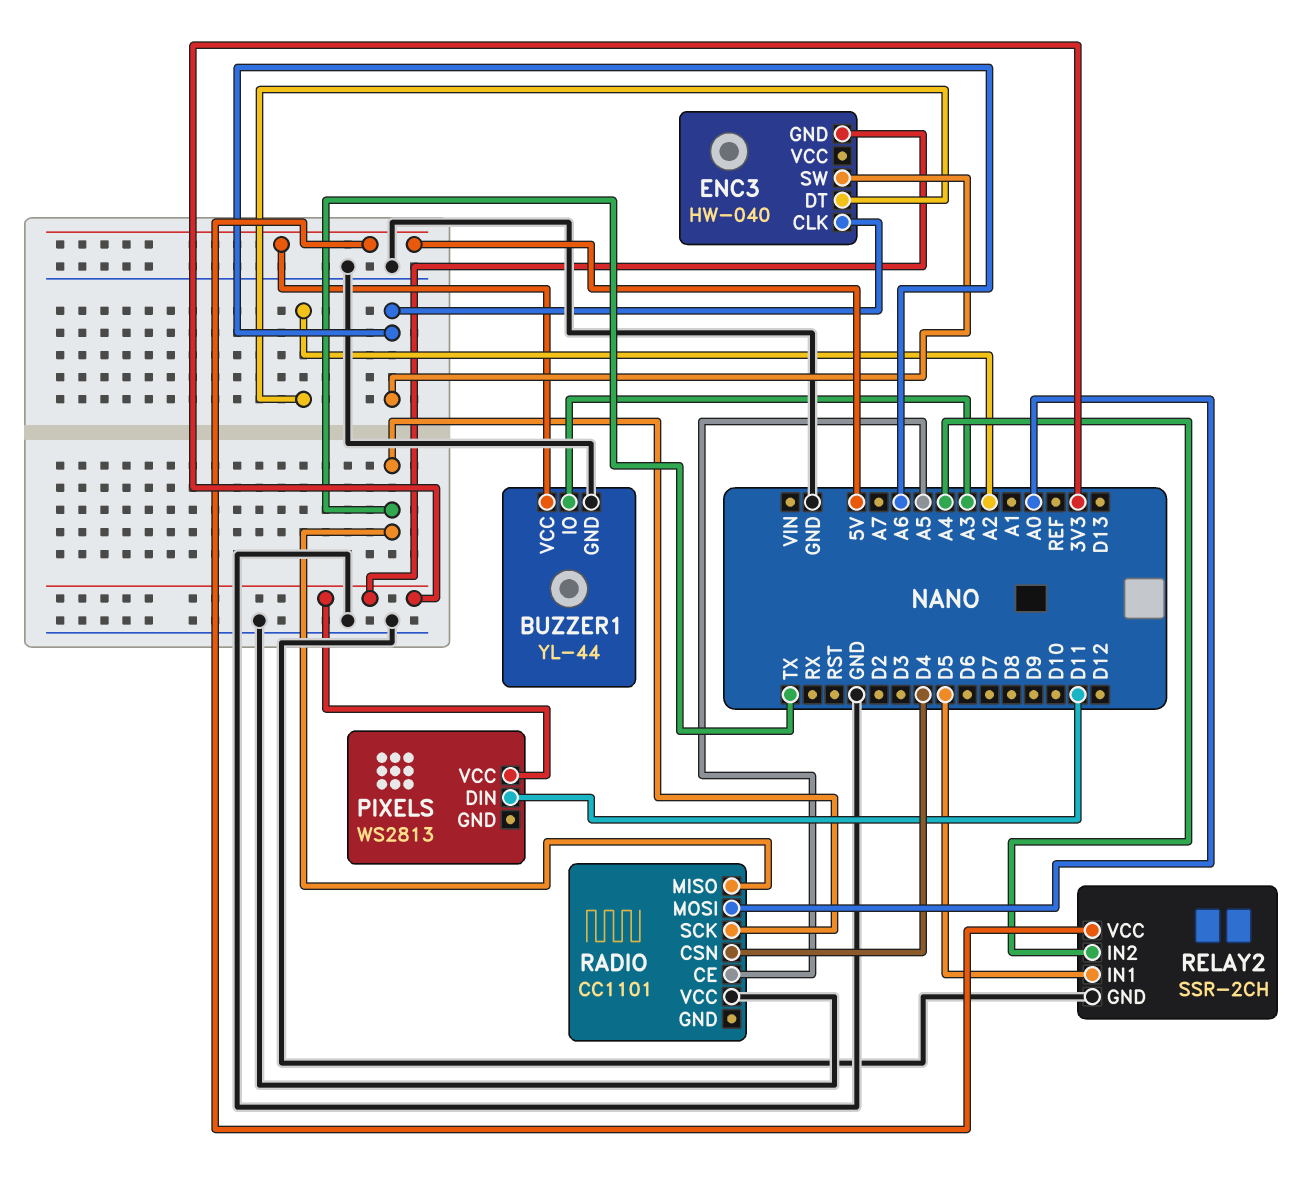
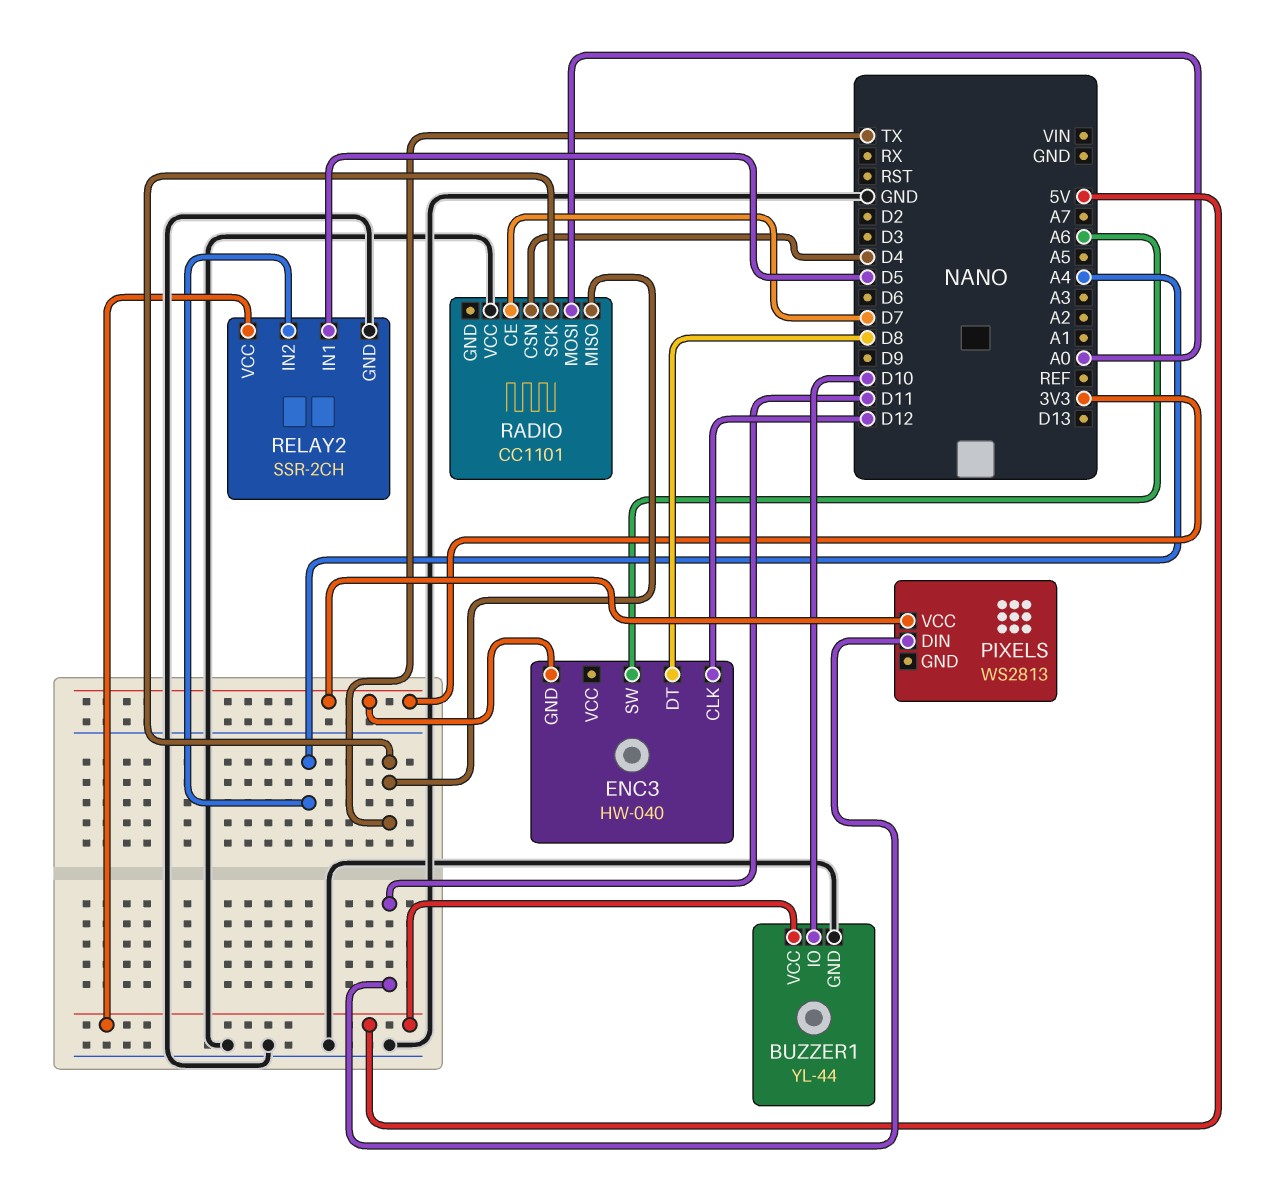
BUZZER1 pin IO: A3 -> D10
ENC3 pin CLK: A6 -> D12
ENC3 pin DT: A2 -> D8
RADIO pin CE: A5 -> D7

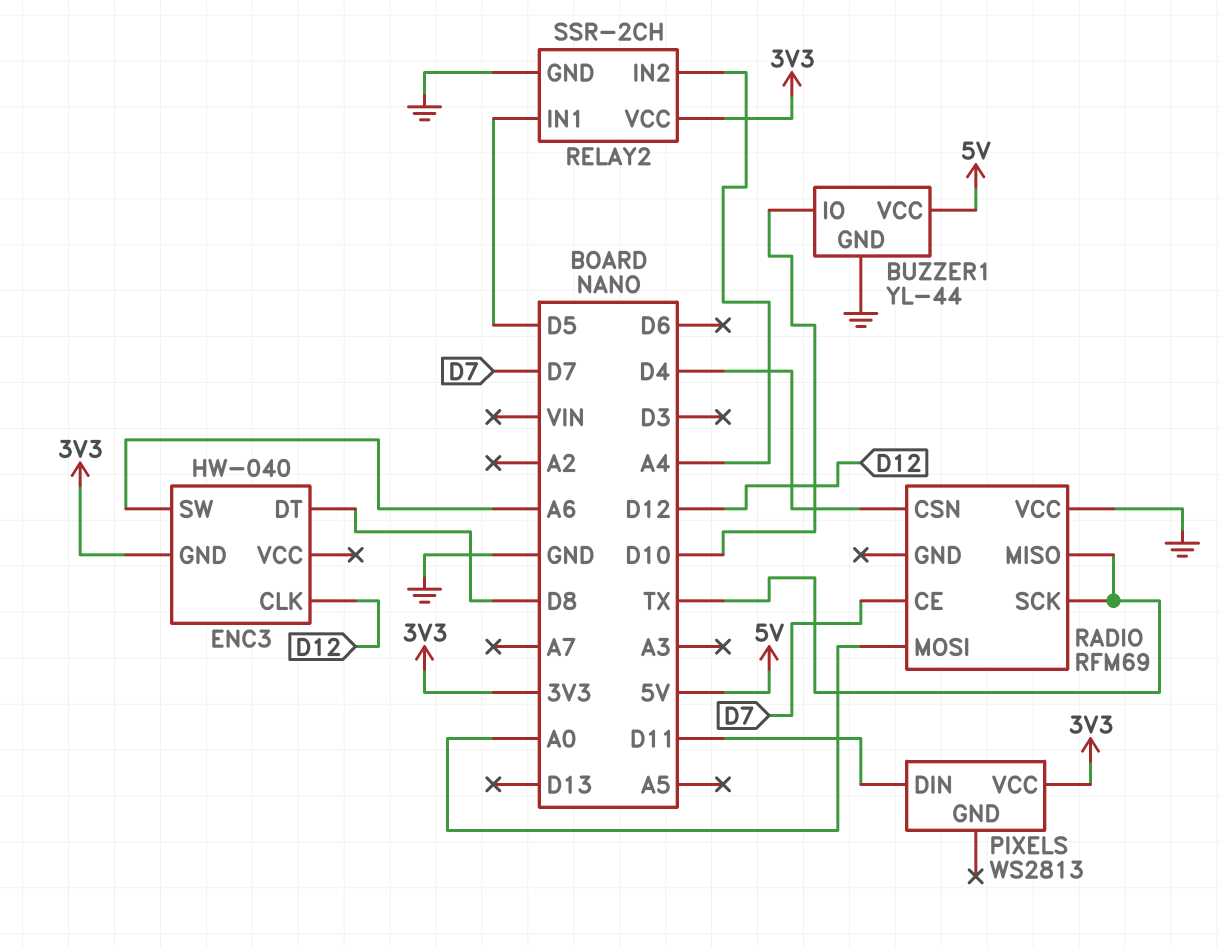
RADIO: CC1101 -> RFM69
RELAY2 pin VCC: 5V -> 3V3

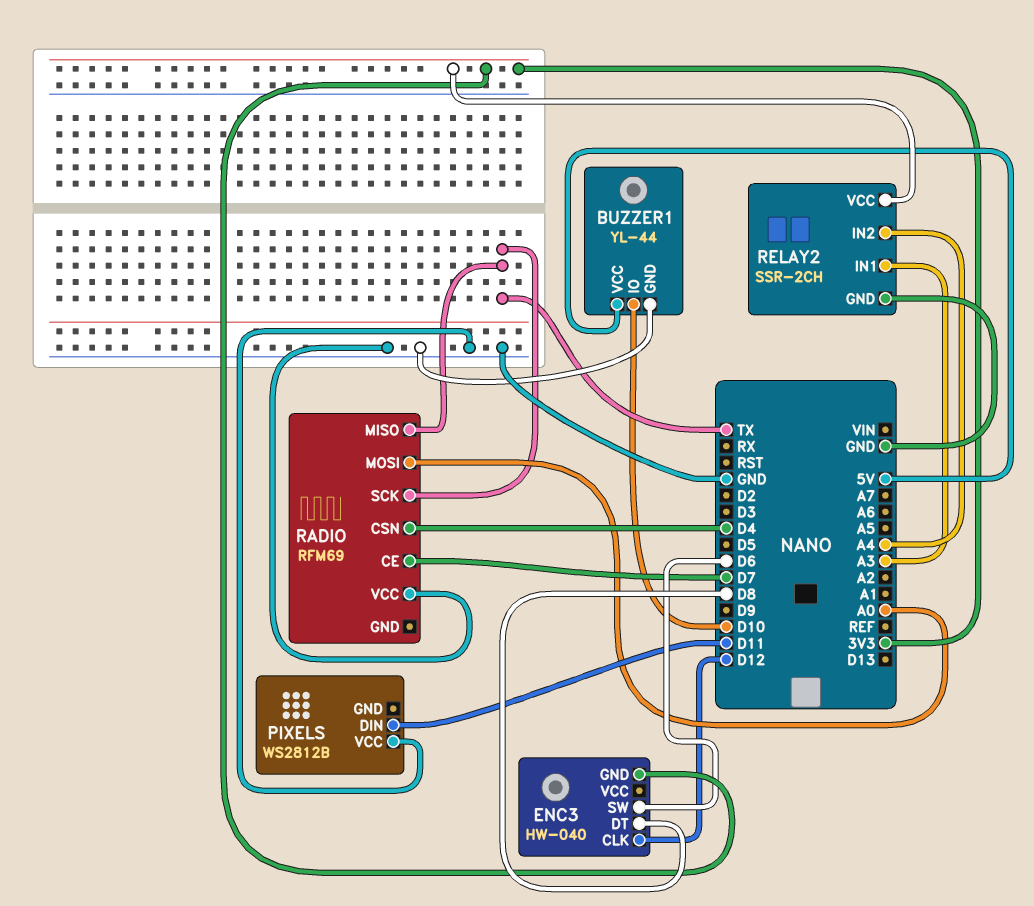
ENC3 pin SW: A6 -> D6
PIXELS: WS2813 -> WS2812B
PIXELS pin VCC: 3V3 -> GND
RELAY2 pin IN1: D5 -> A3

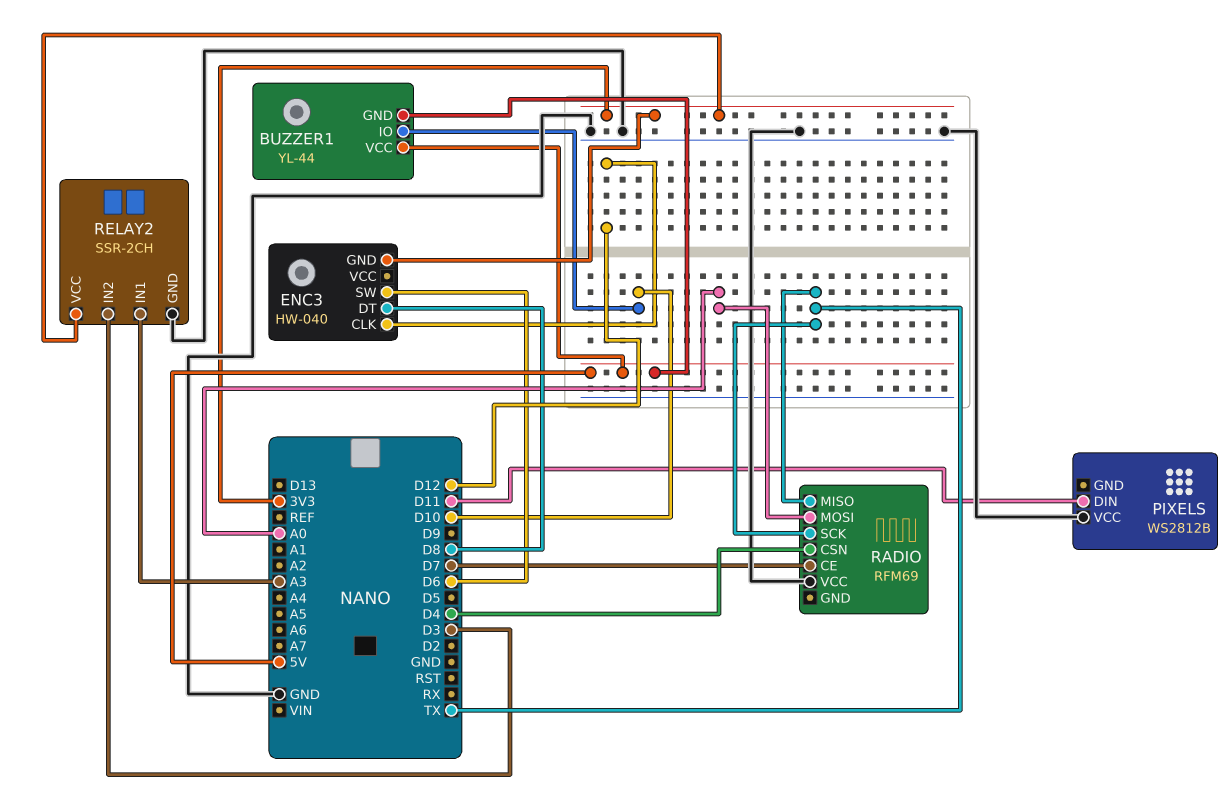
BUZZER1 pin GND: GND -> 5V
RELAY2 pin IN2: A4 -> D3

